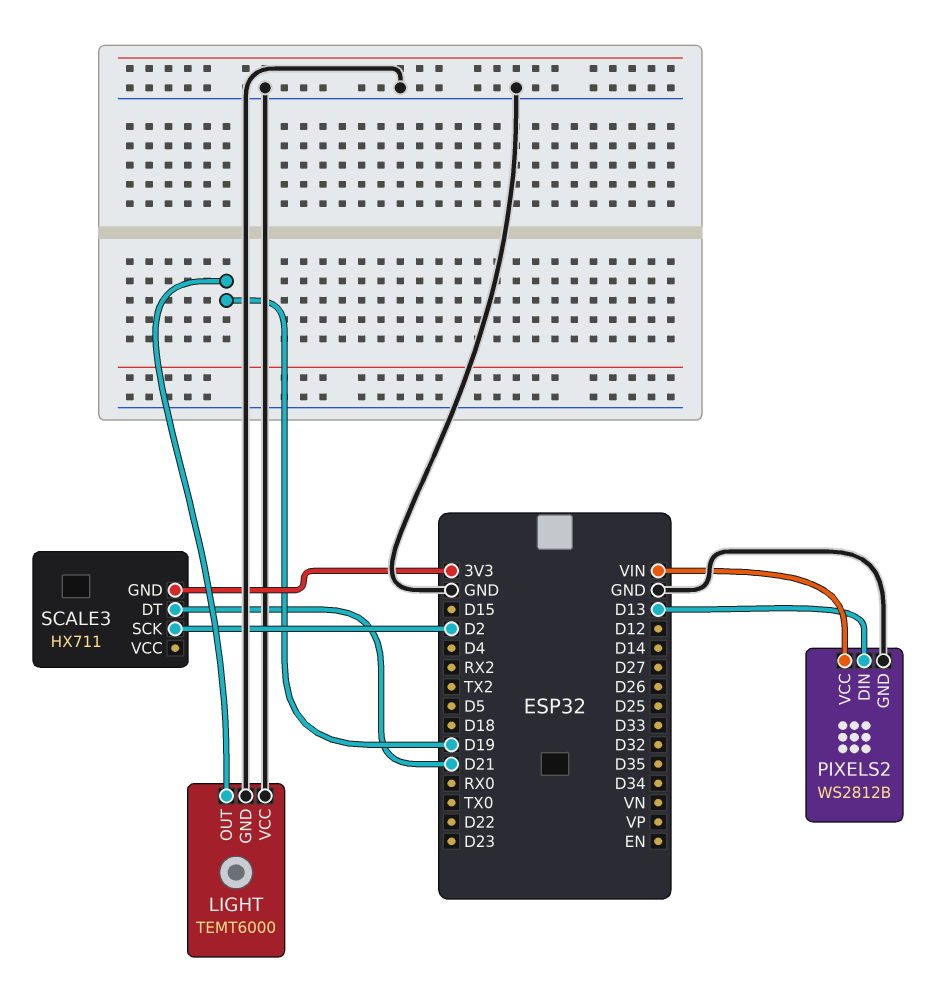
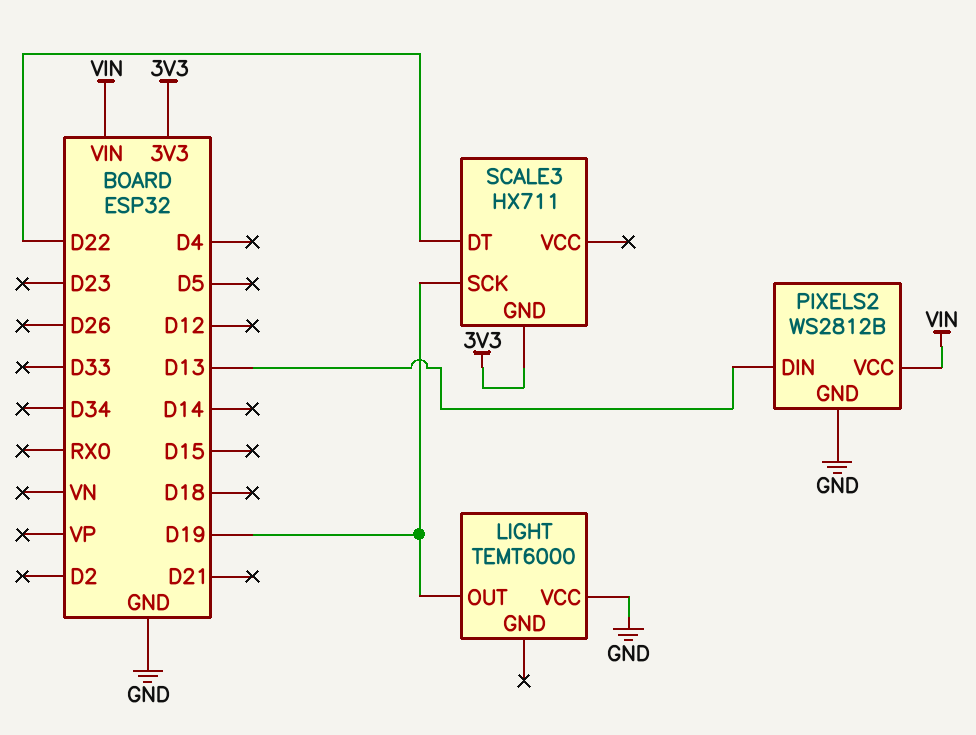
LIGHT pin GND: GND -> none
SCALE3 pin DT: D21 -> D22
SCALE3 pin SCK: D2 -> D19

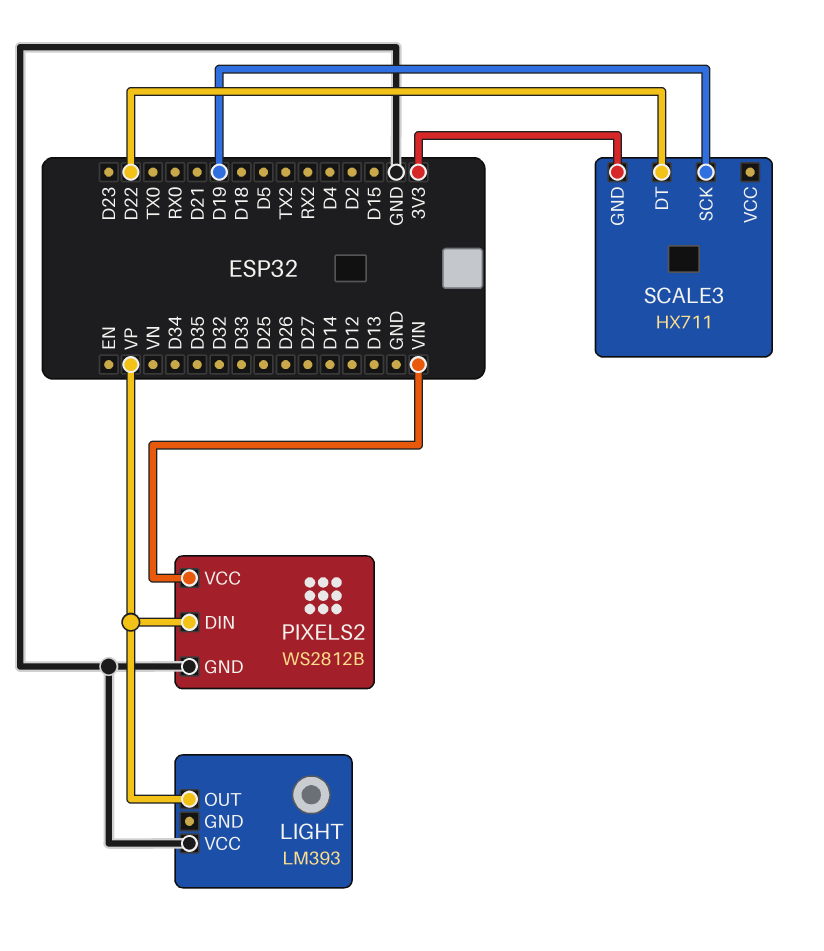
LIGHT: TEMT6000 -> LM393
LIGHT pin OUT: D19 -> VP
PIXELS2 pin DIN: D13 -> VP

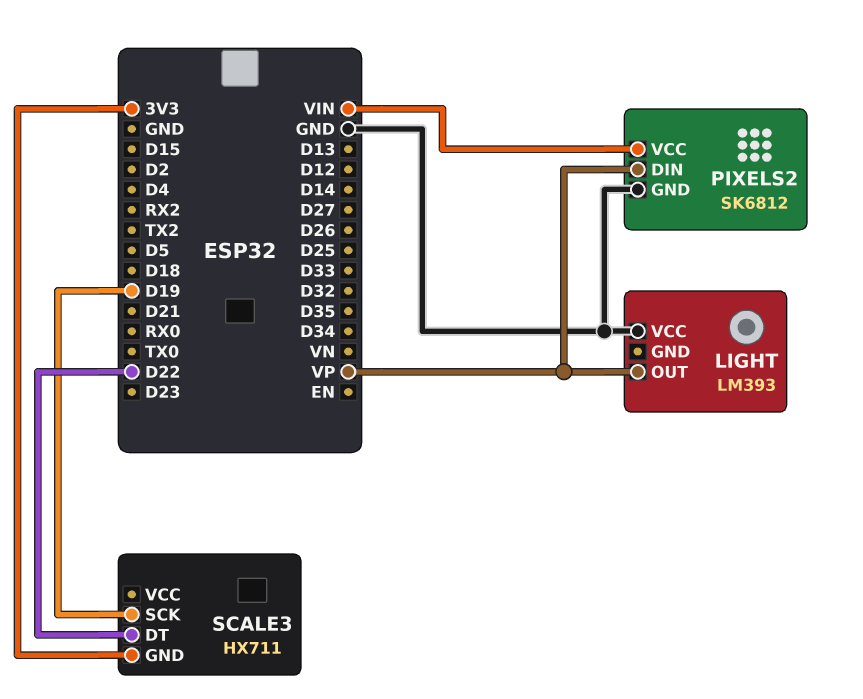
PIXELS2: WS2812B -> SK6812

